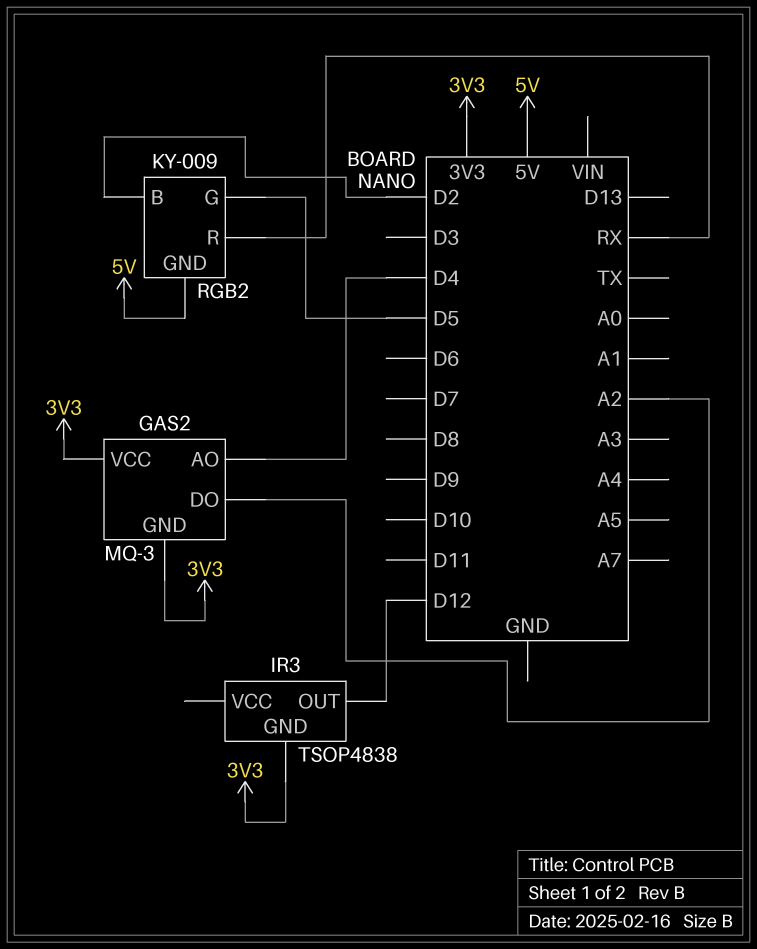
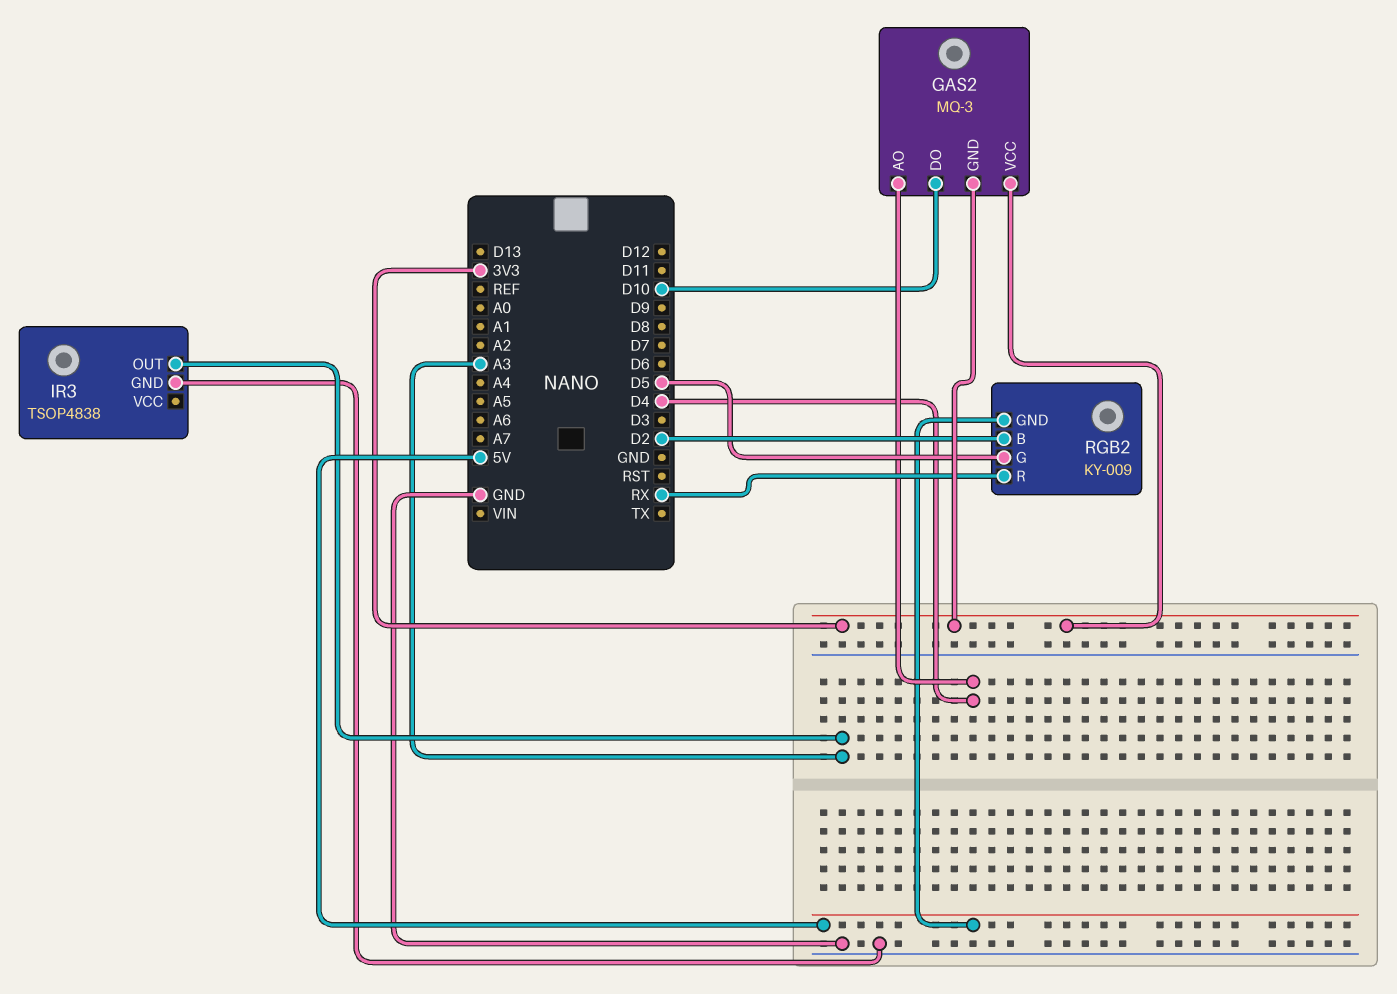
GAS2 pin DO: A2 -> D10
IR3 pin GND: 3V3 -> GND
IR3 pin OUT: D12 -> A3

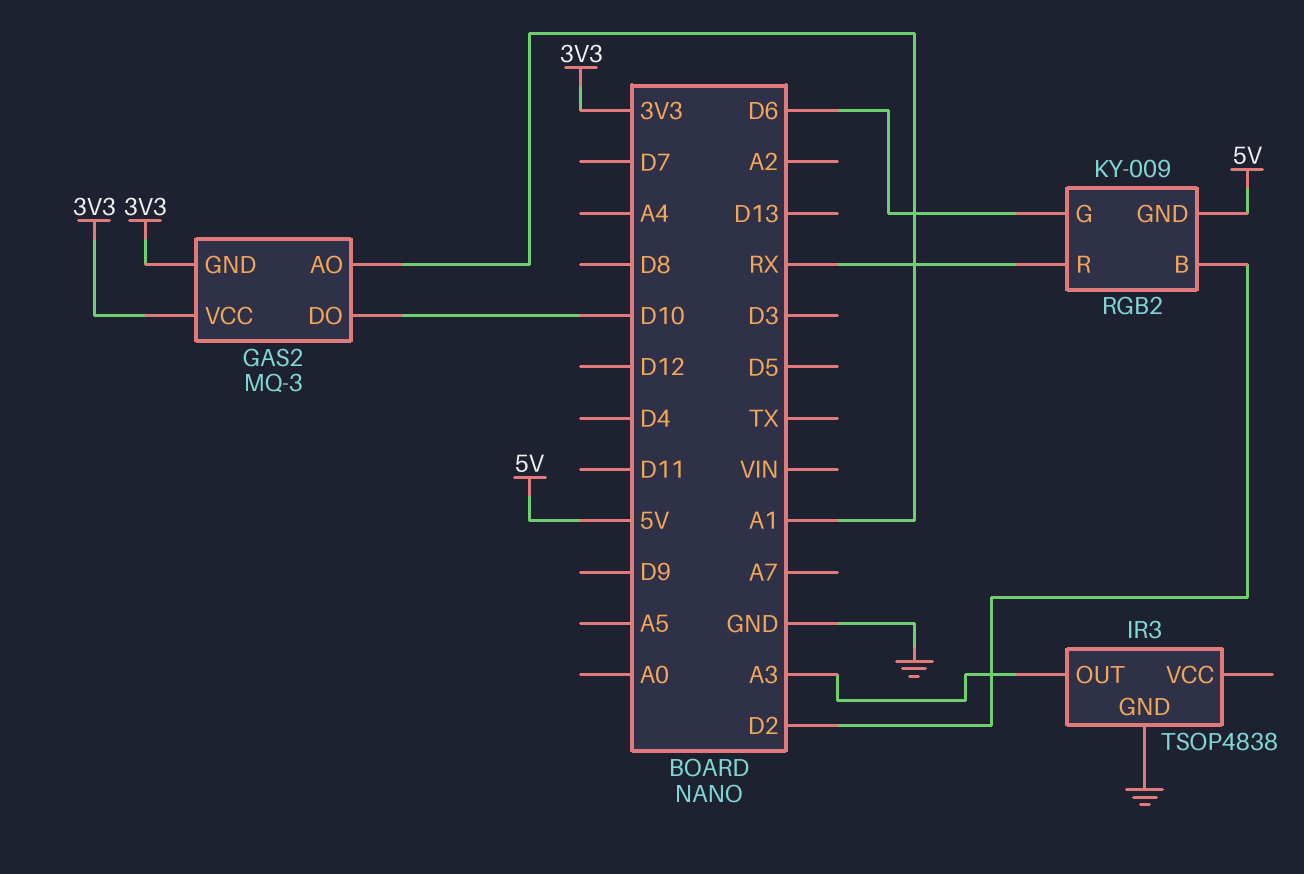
GAS2 pin AO: D4 -> A1
RGB2 pin G: D5 -> D6

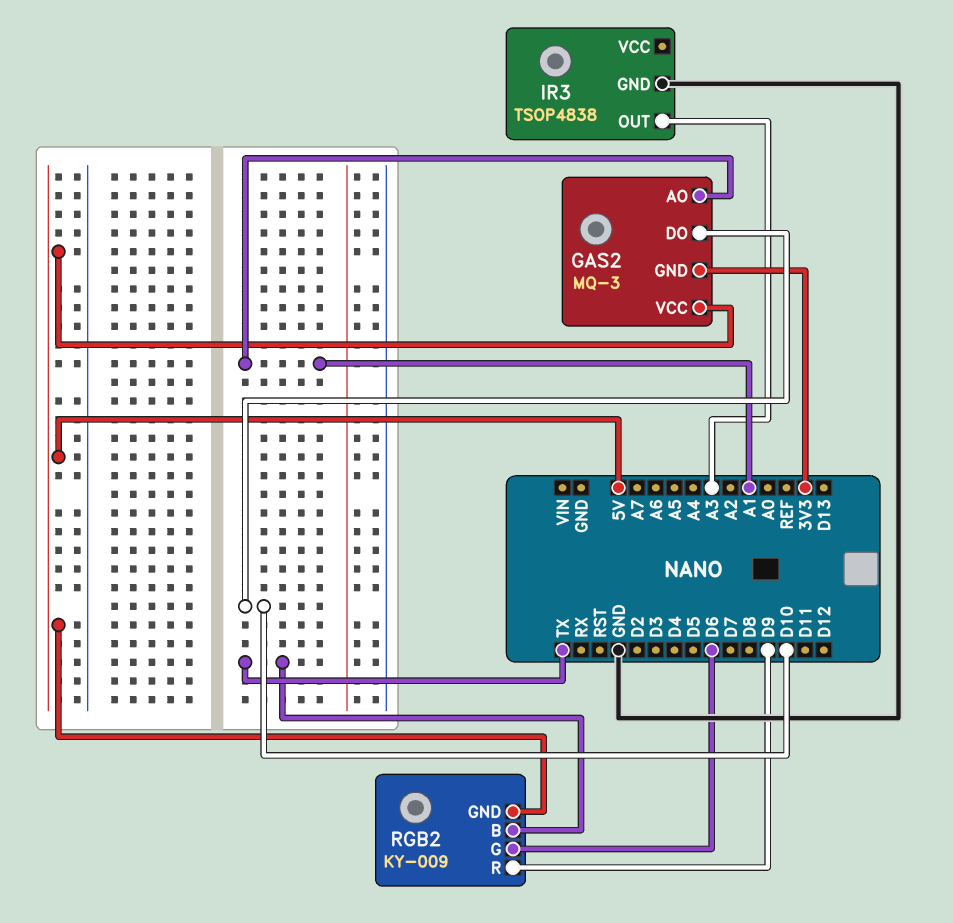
GAS2 pin VCC: 3V3 -> 5V
RGB2 pin B: D2 -> TX
RGB2 pin R: RX -> D9

